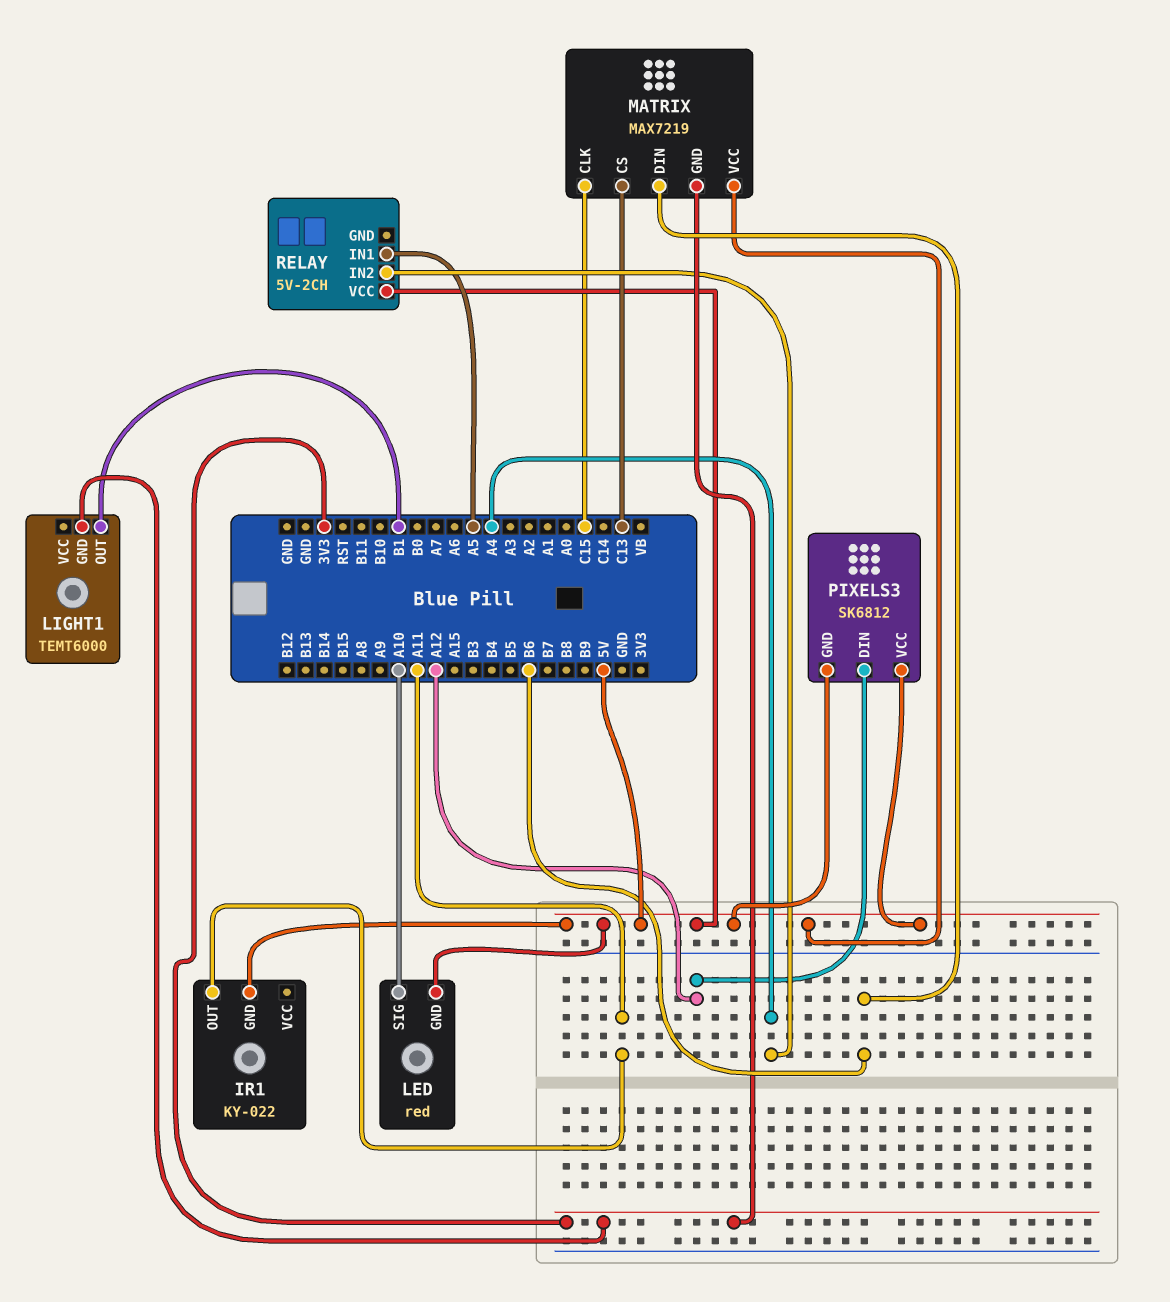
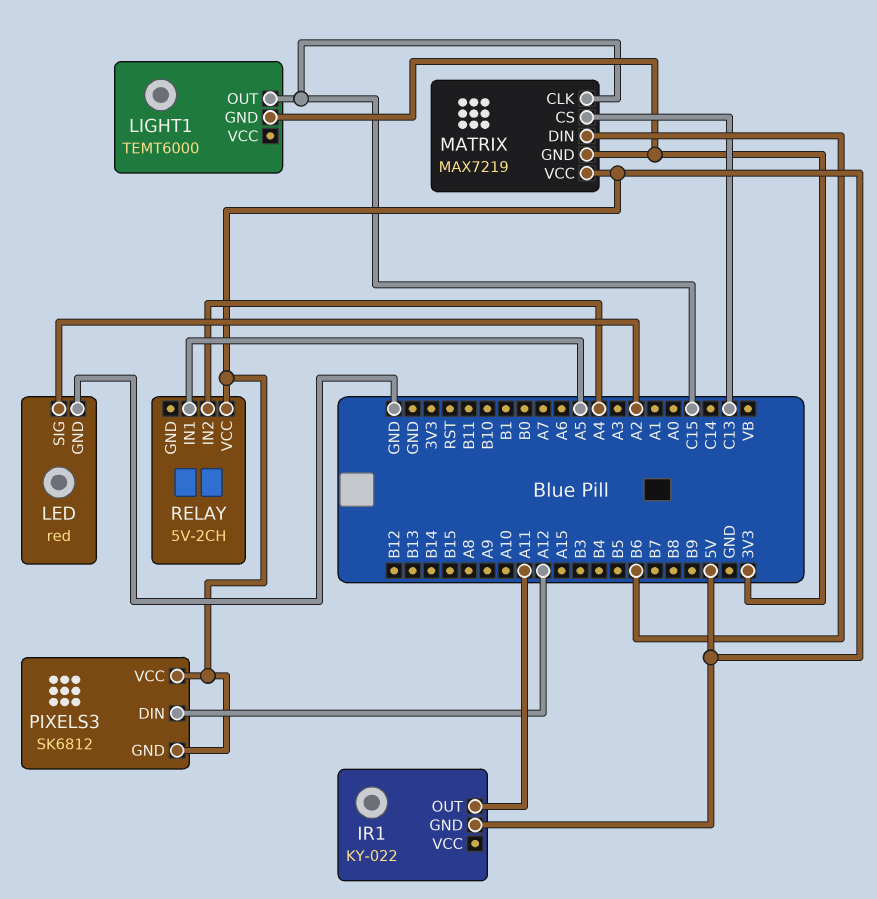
LED pin GND: 5V -> GND
LED pin SIG: A10 -> A2
LIGHT1 pin OUT: B1 -> C15

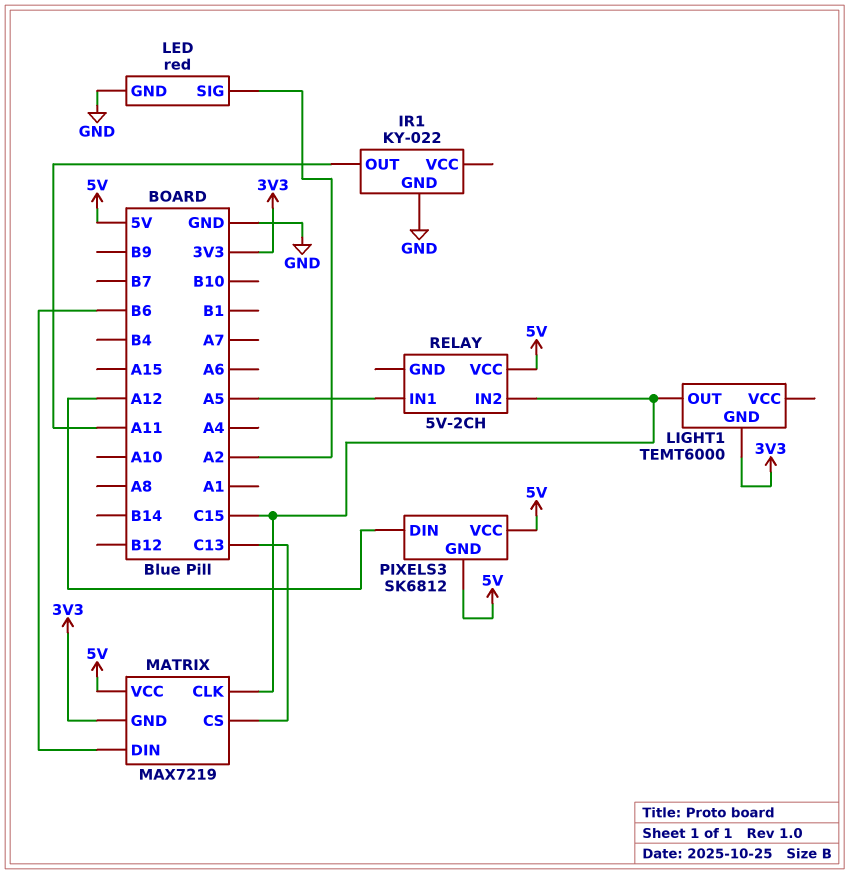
IR1 pin GND: 5V -> GND
RELAY pin IN2: A4 -> C15

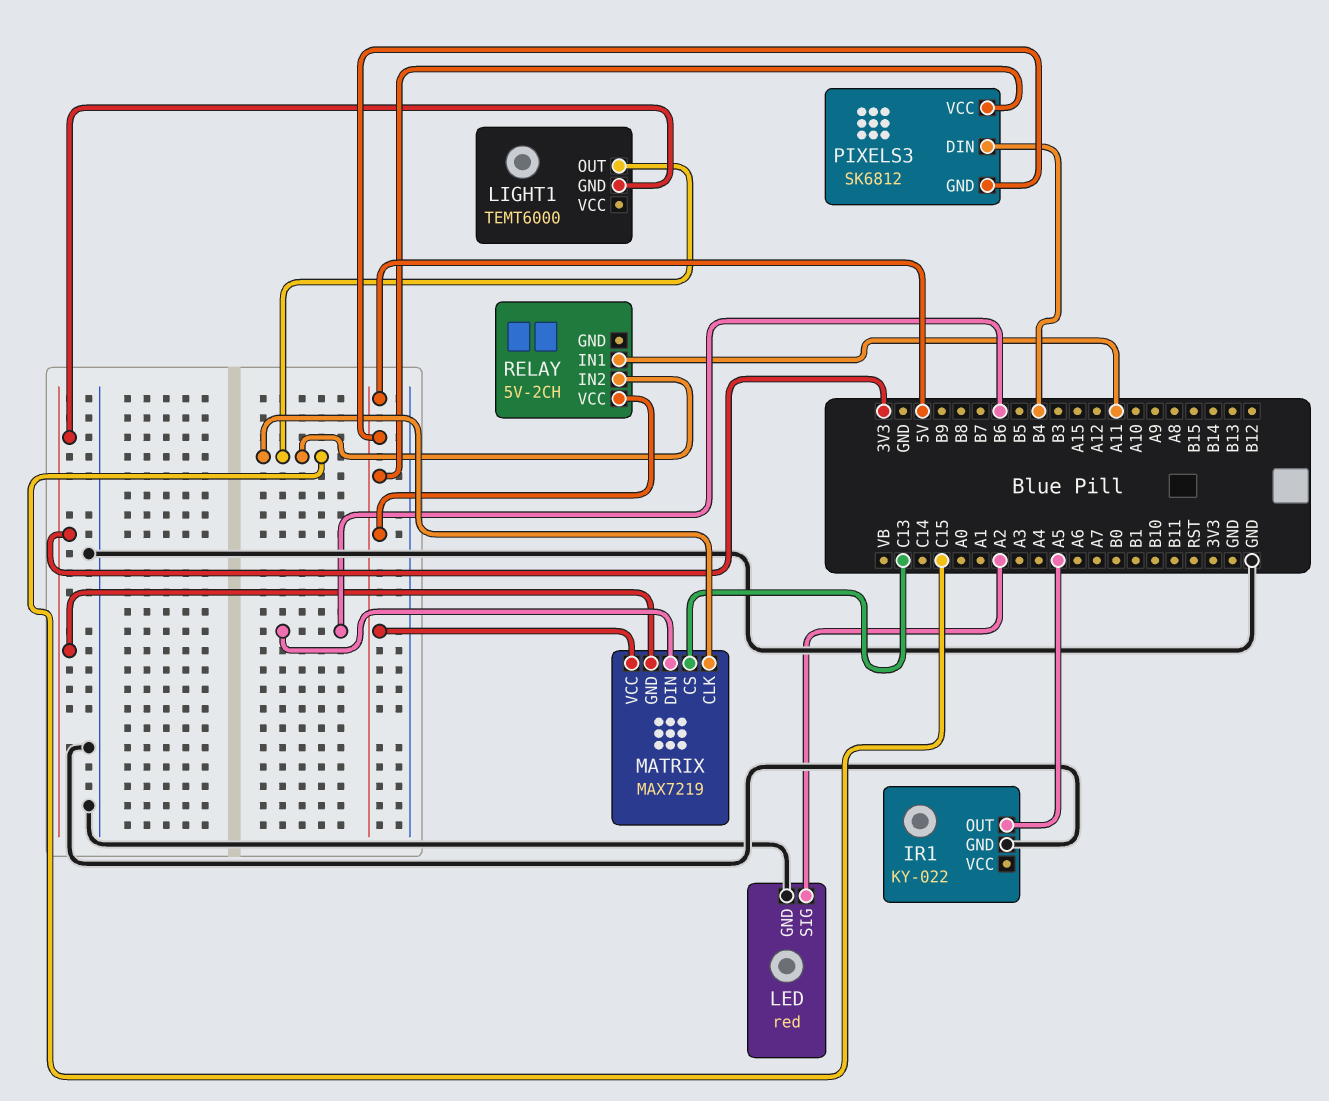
IR1 pin OUT: A11 -> A5
PIXELS3 pin DIN: A12 -> B4
RELAY pin IN1: A5 -> A11

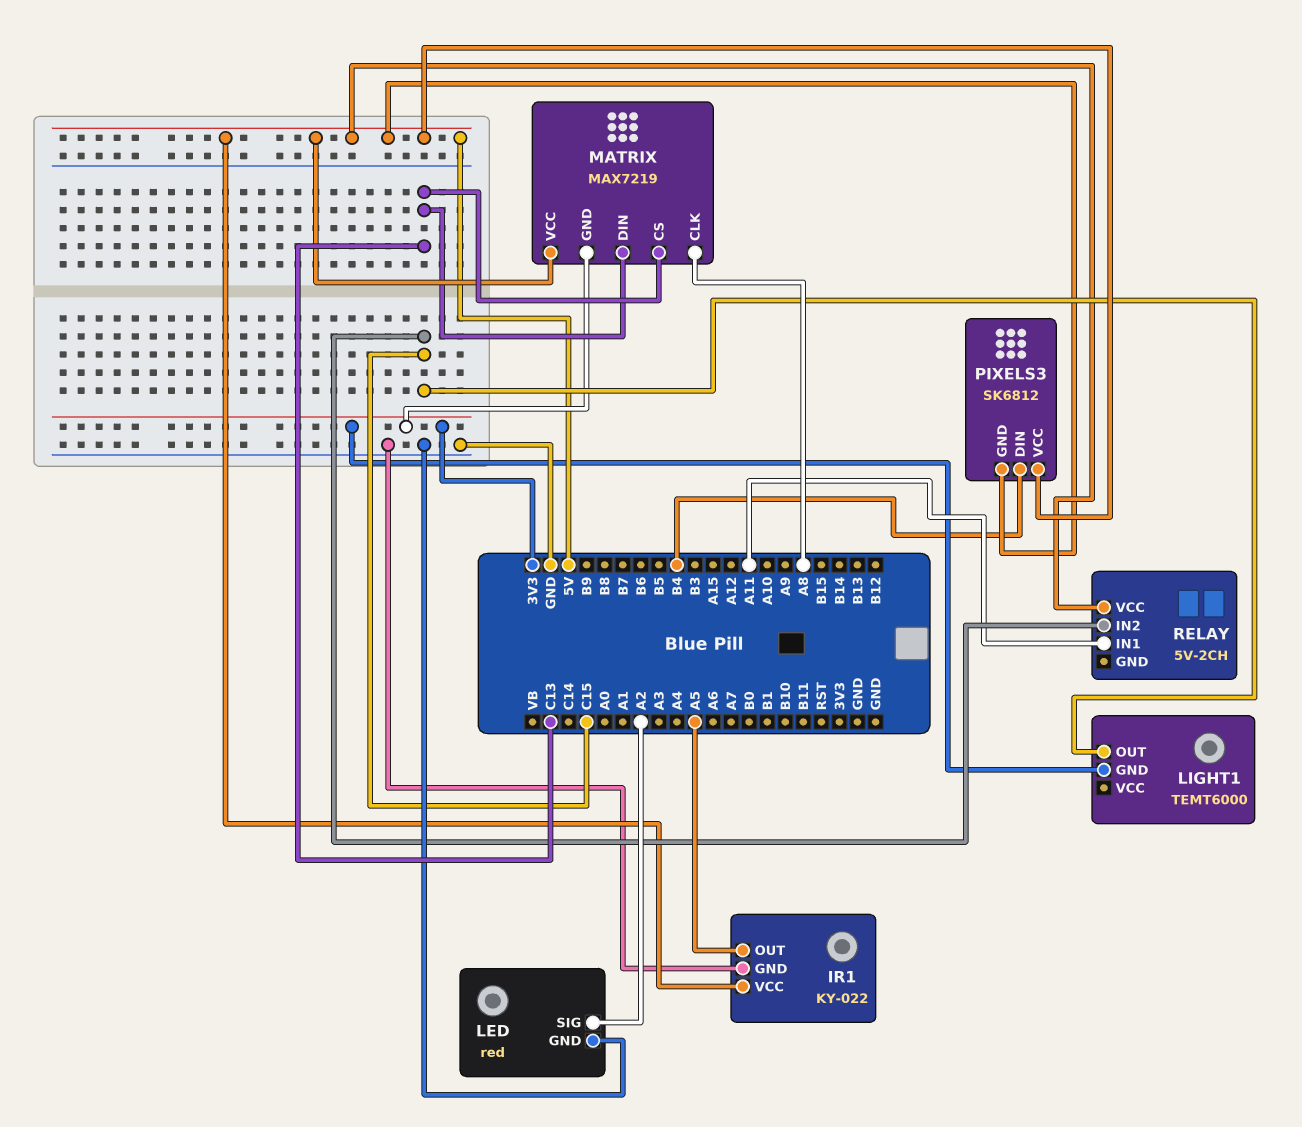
IR1 pin VCC: none -> 5V
MATRIX pin CLK: C15 -> A8
MATRIX pin DIN: B6 -> C13

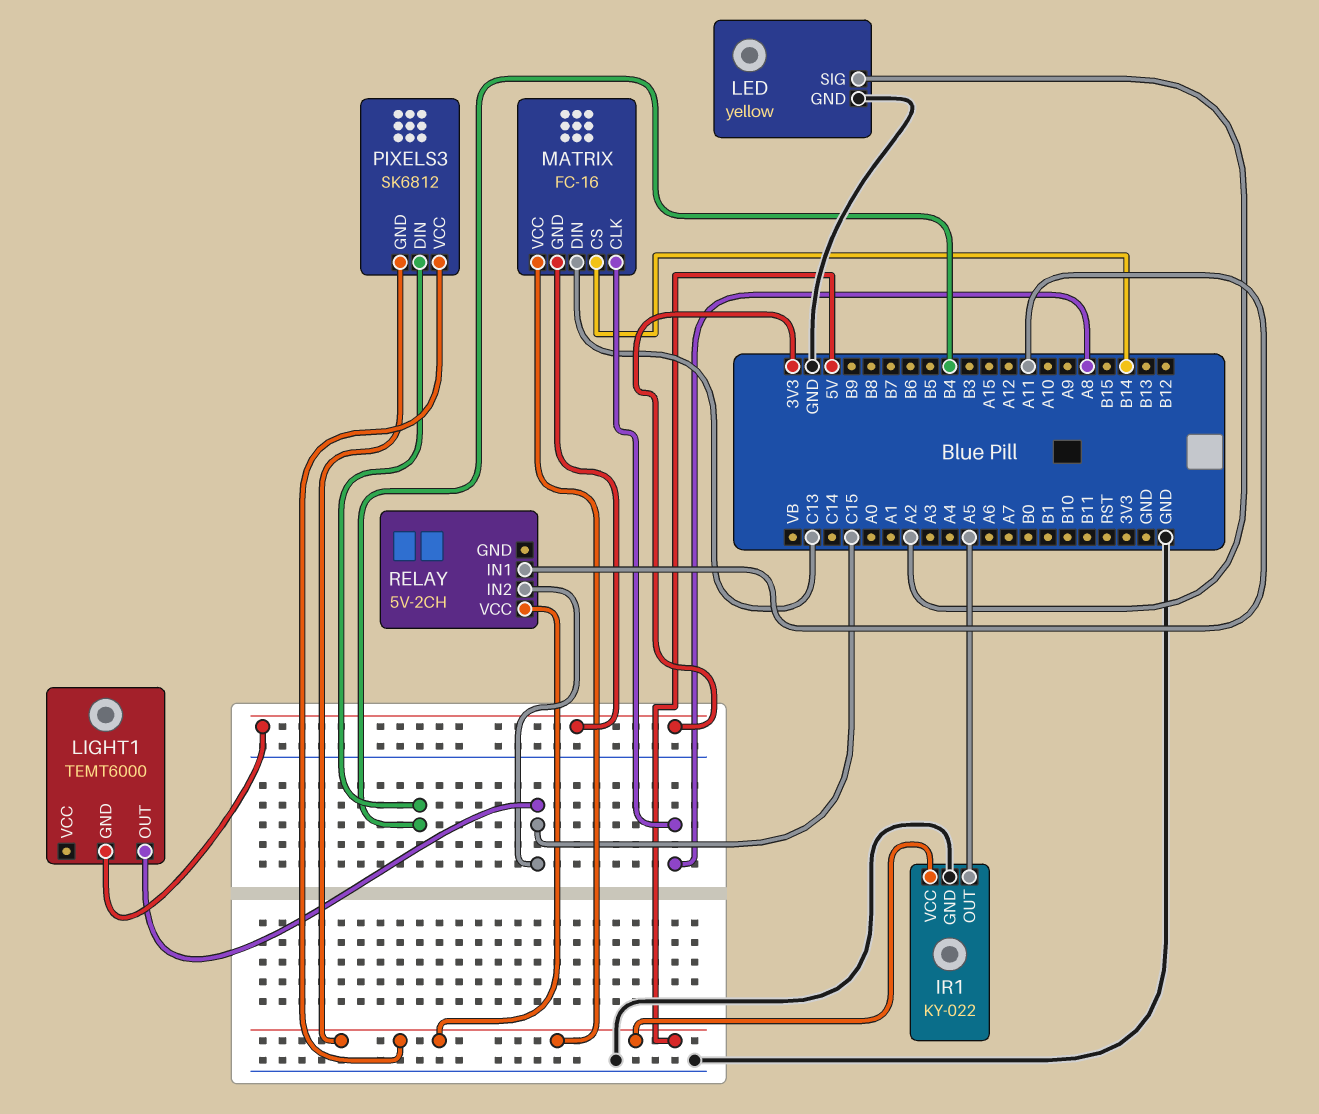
LED: red -> yellow
MATRIX: MAX7219 -> FC-16
MATRIX pin CS: C13 -> B14

